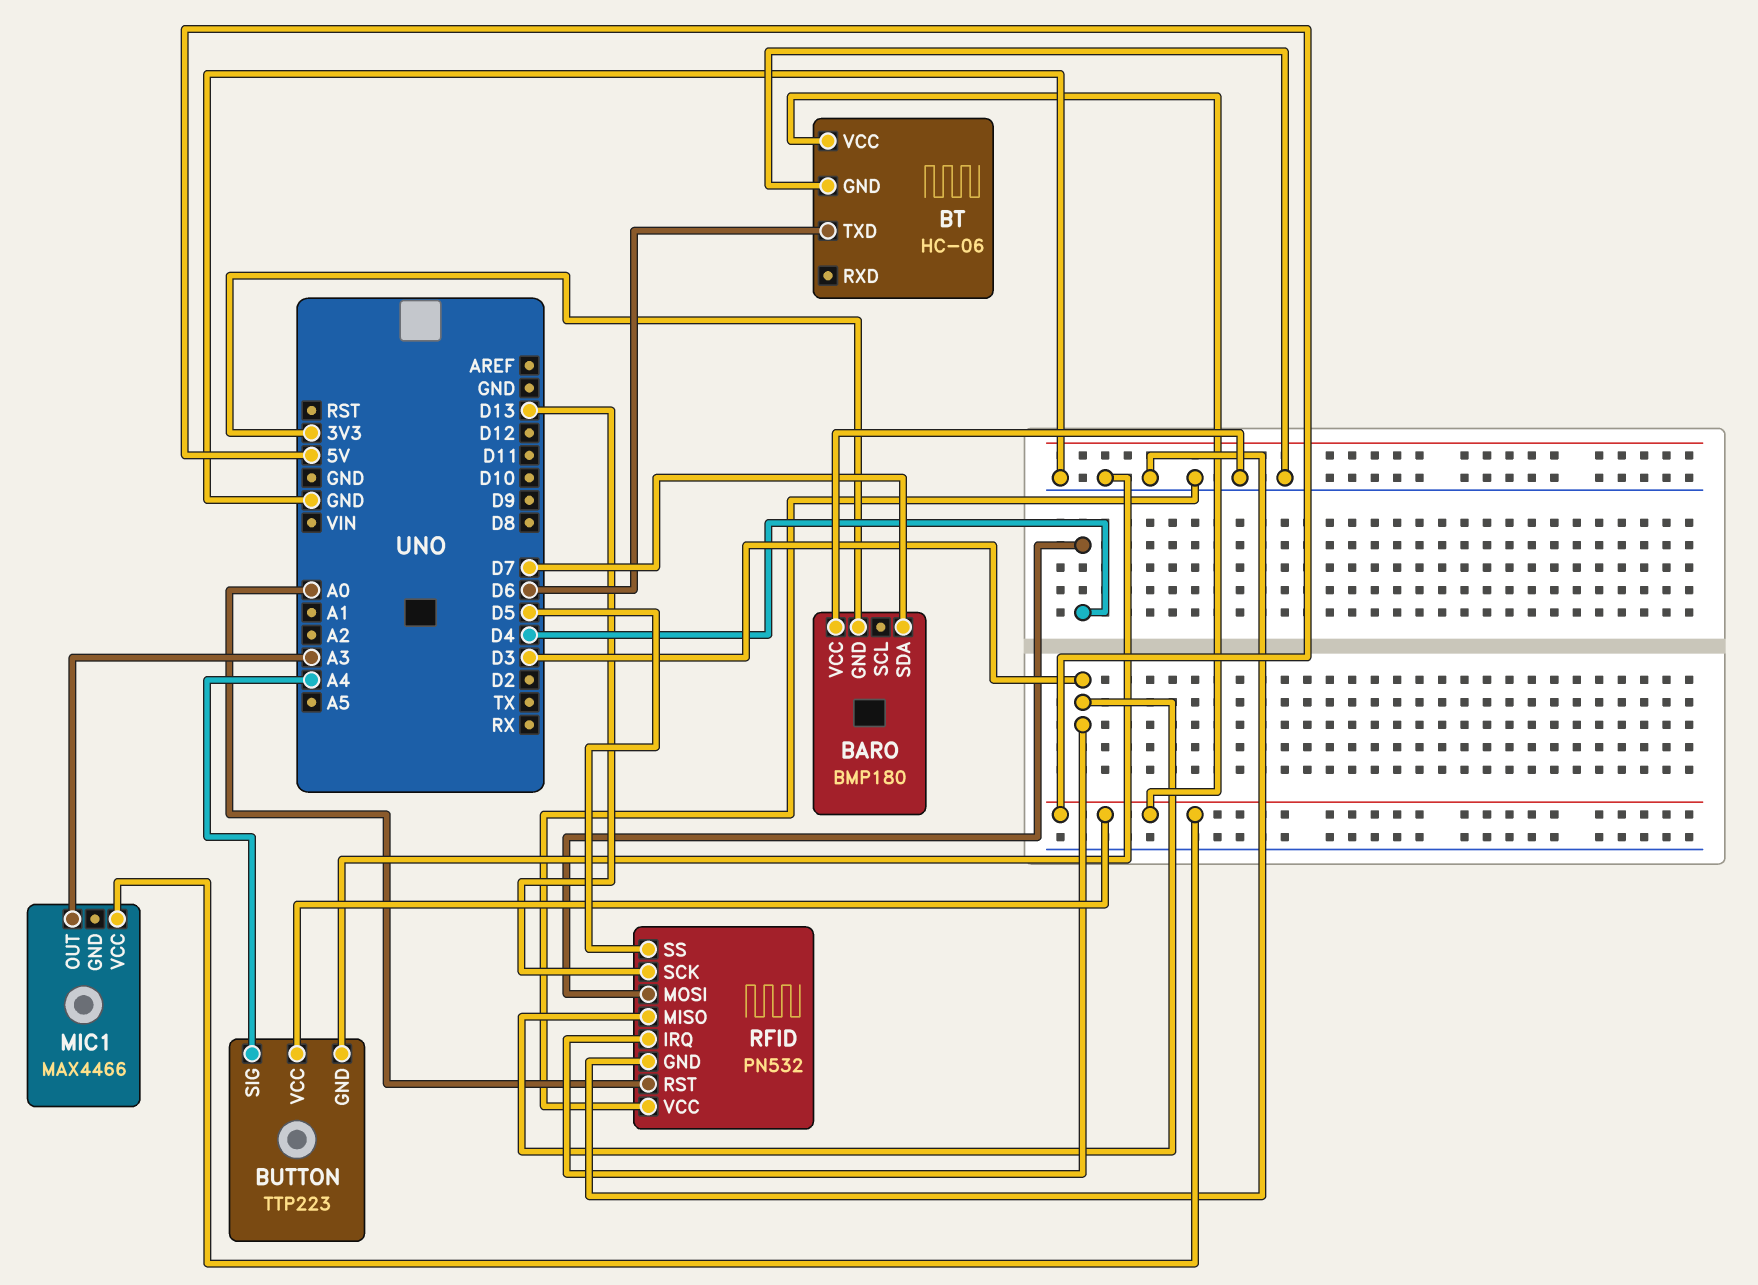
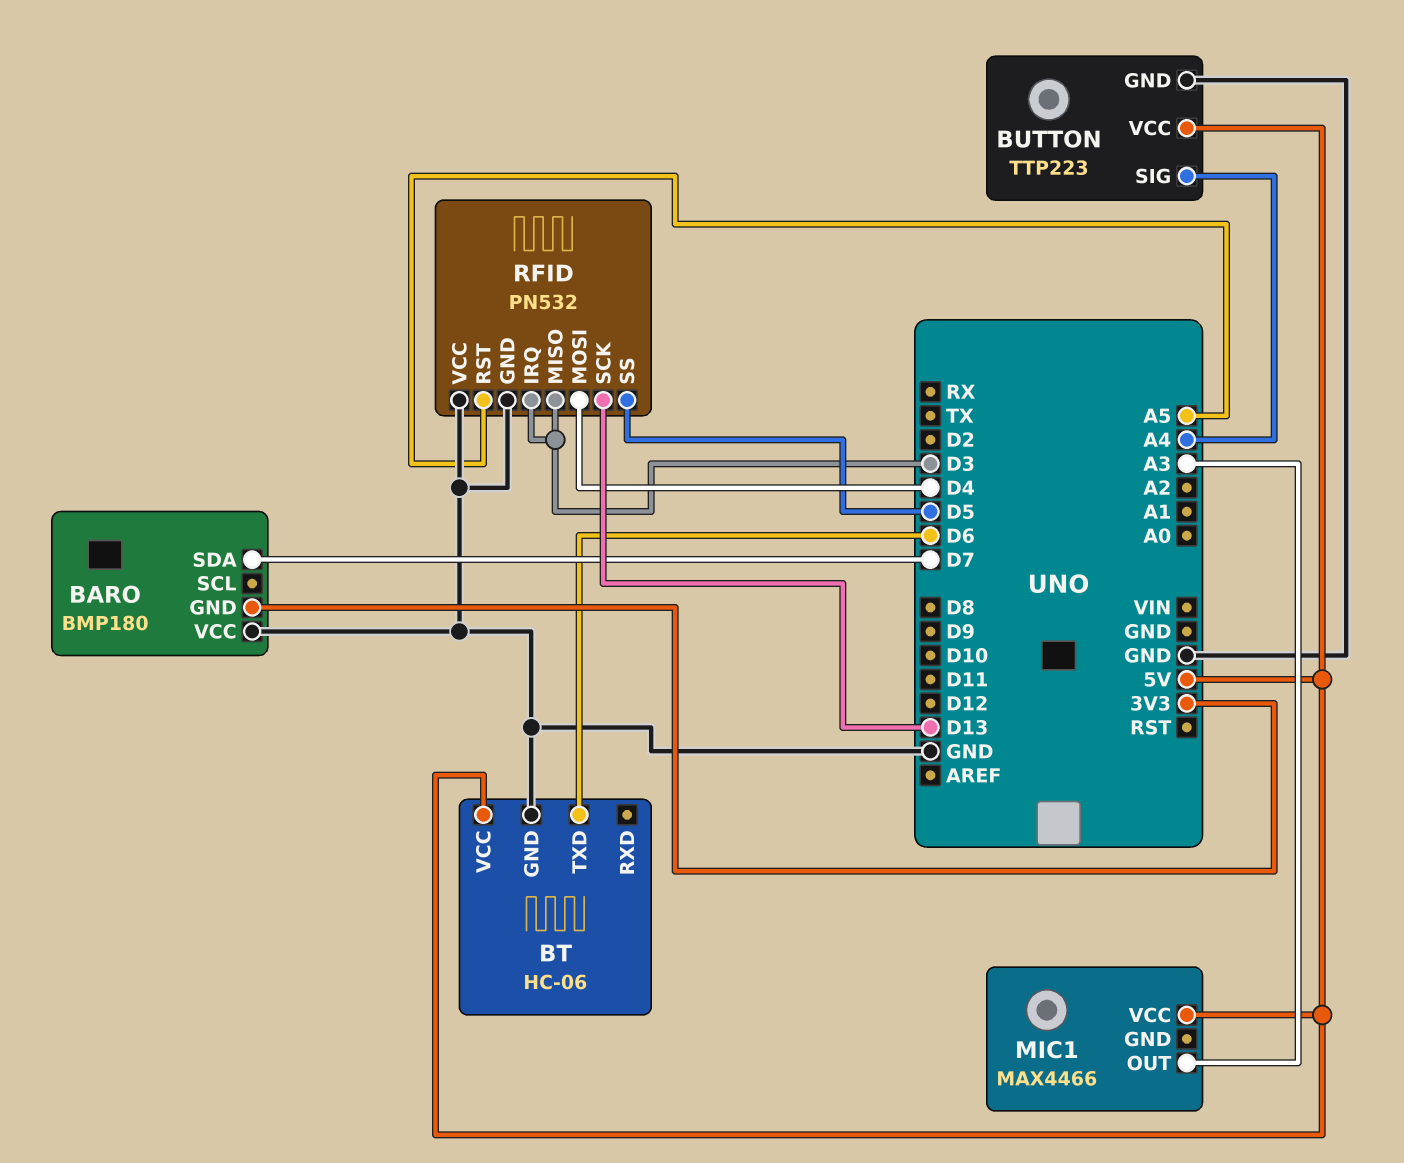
RFID pin RST: A0 -> A5

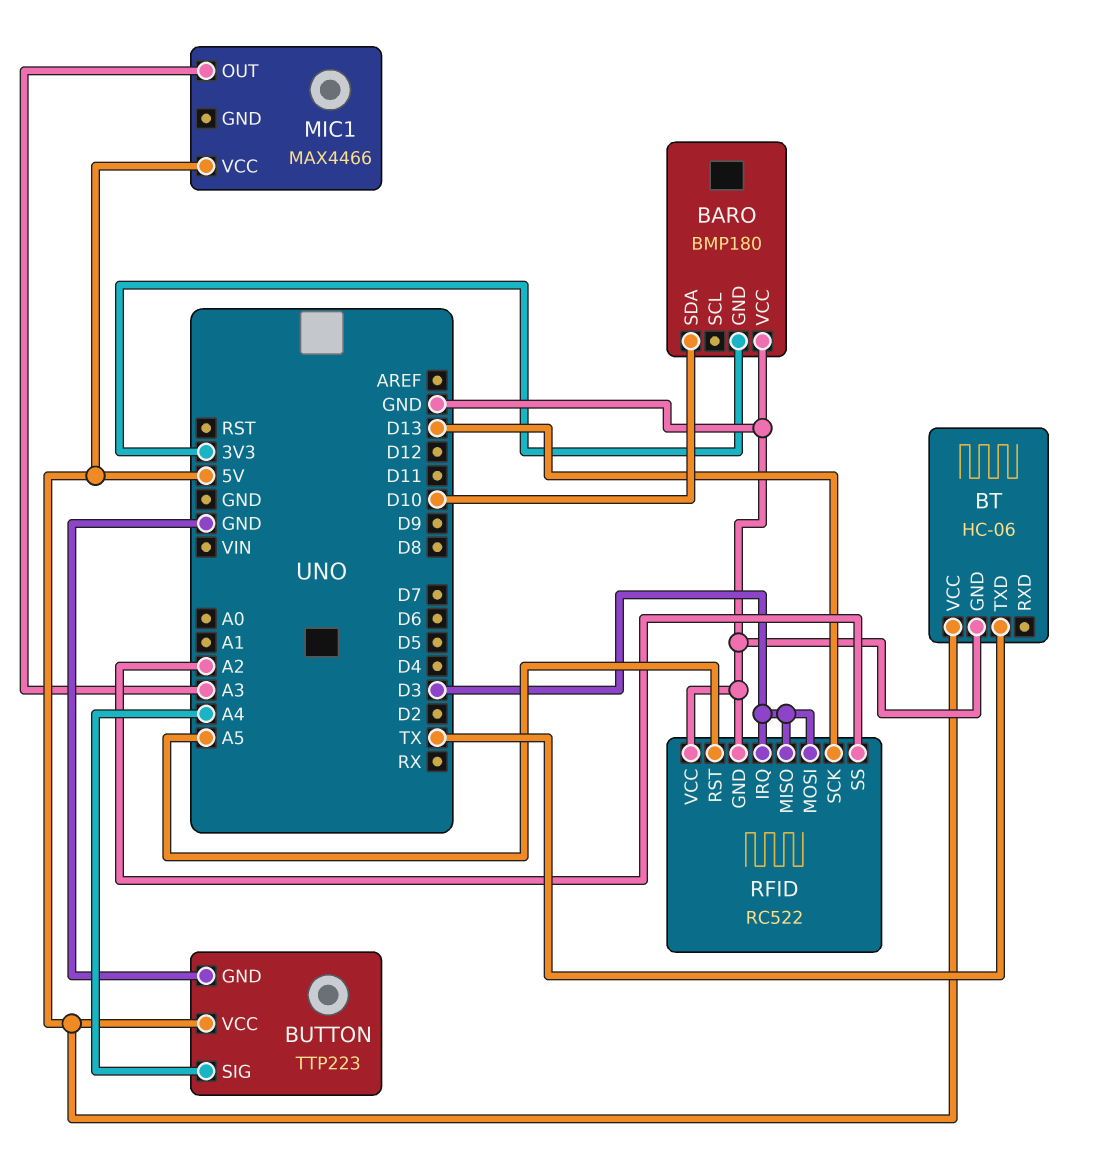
BARO pin SDA: D7 -> D10
BT pin TXD: D6 -> TX
RFID: PN532 -> RC522
RFID pin MOSI: D4 -> D3
RFID pin SS: D5 -> A2

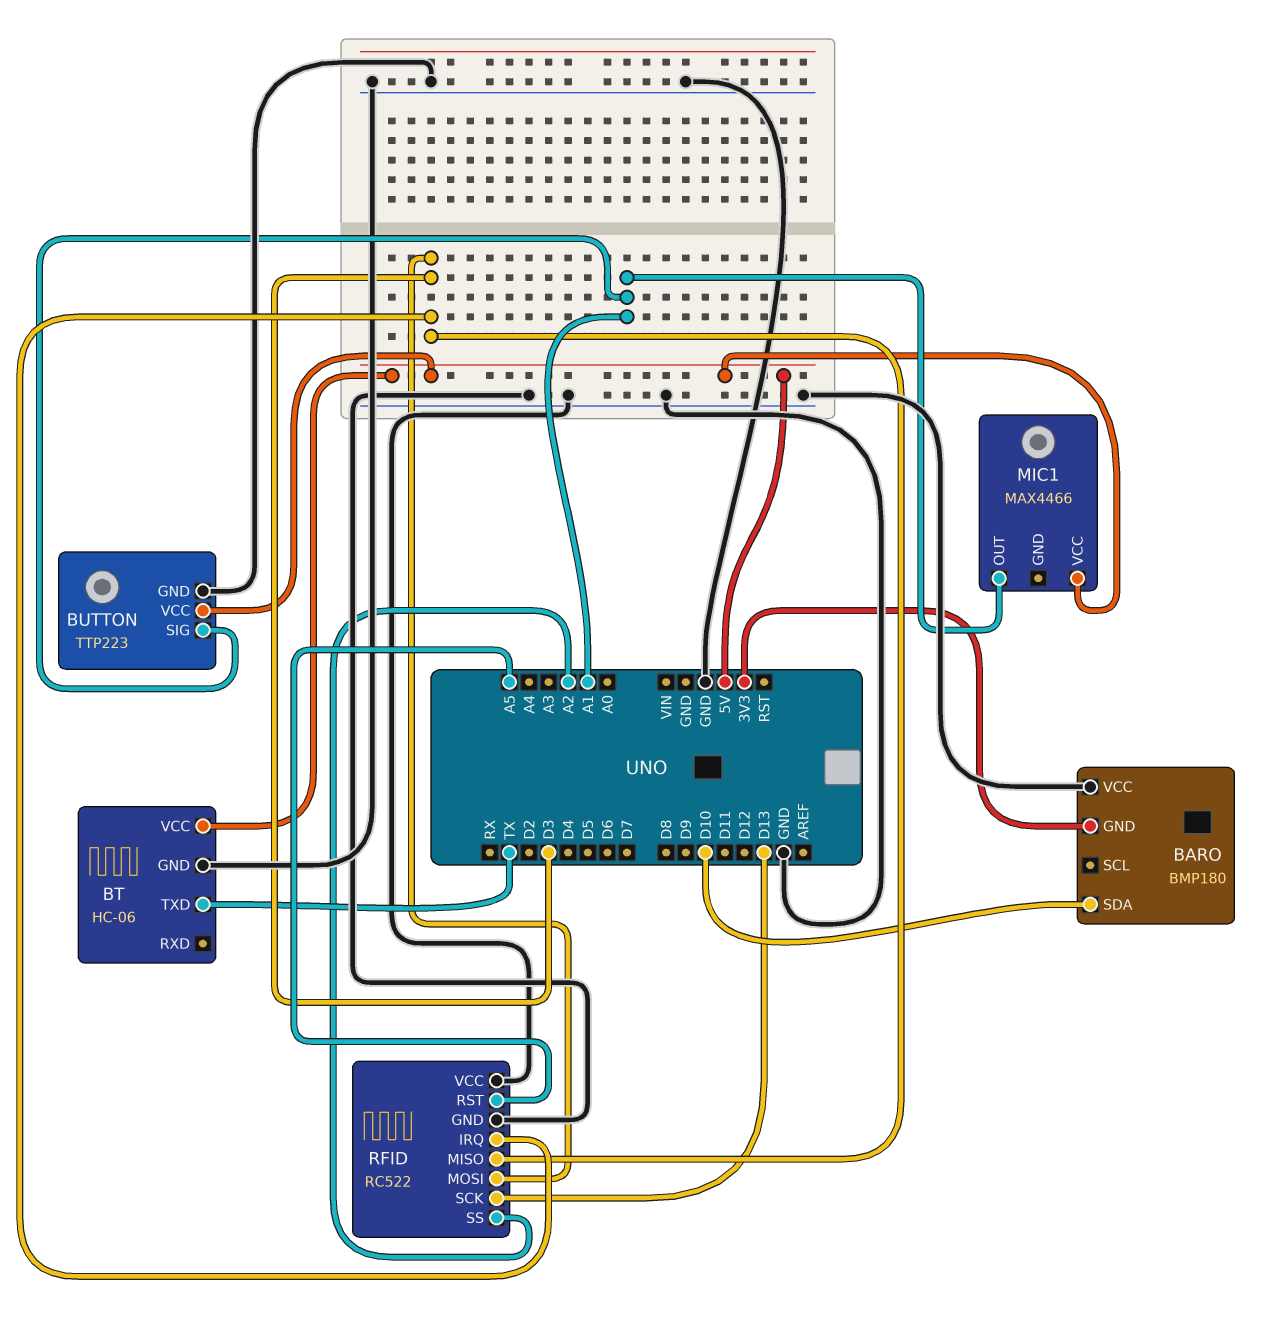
BUTTON pin SIG: A4 -> A1
MIC1 pin OUT: A3 -> A1

